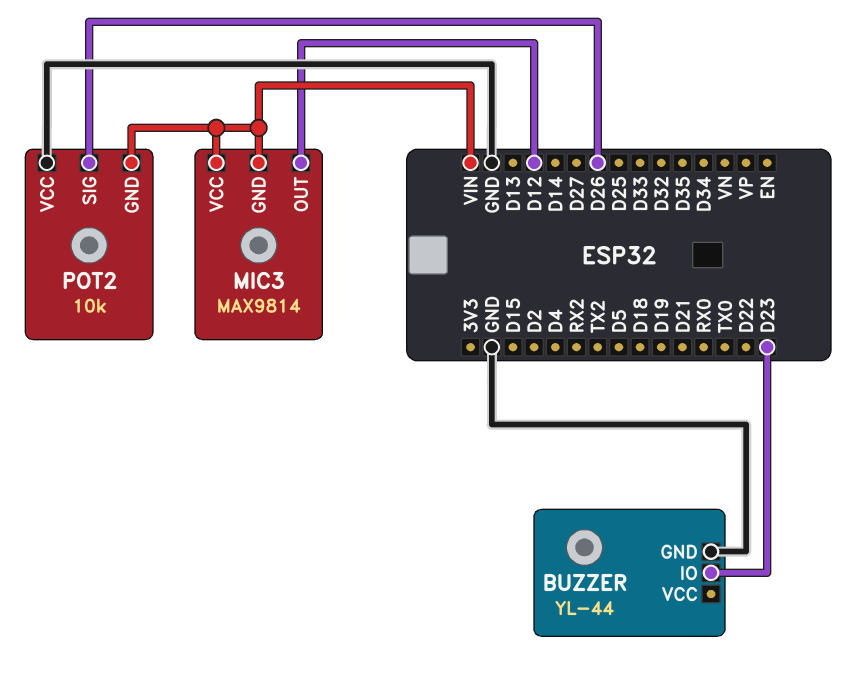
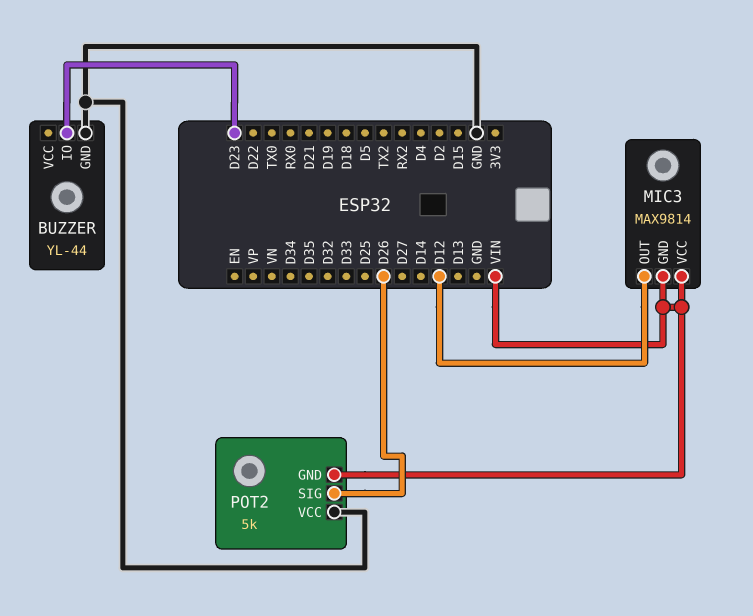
POT2: 10k -> 5k

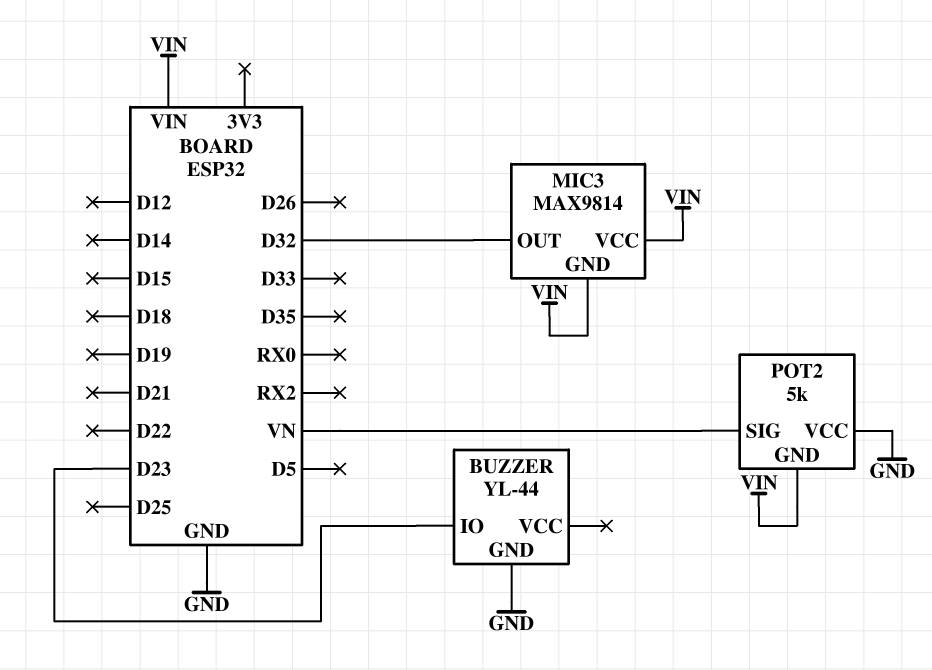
MIC3 pin OUT: D12 -> D32
POT2 pin SIG: D26 -> VN

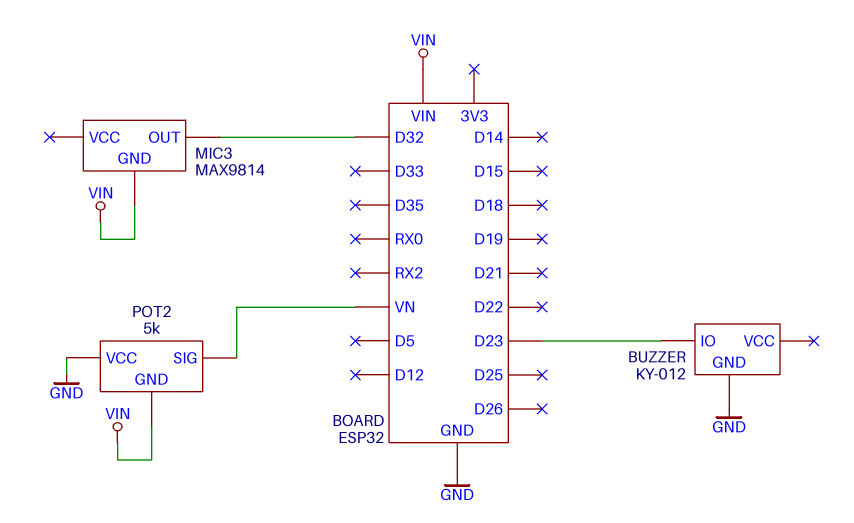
BUZZER: YL-44 -> KY-012
MIC3 pin VCC: VIN -> none

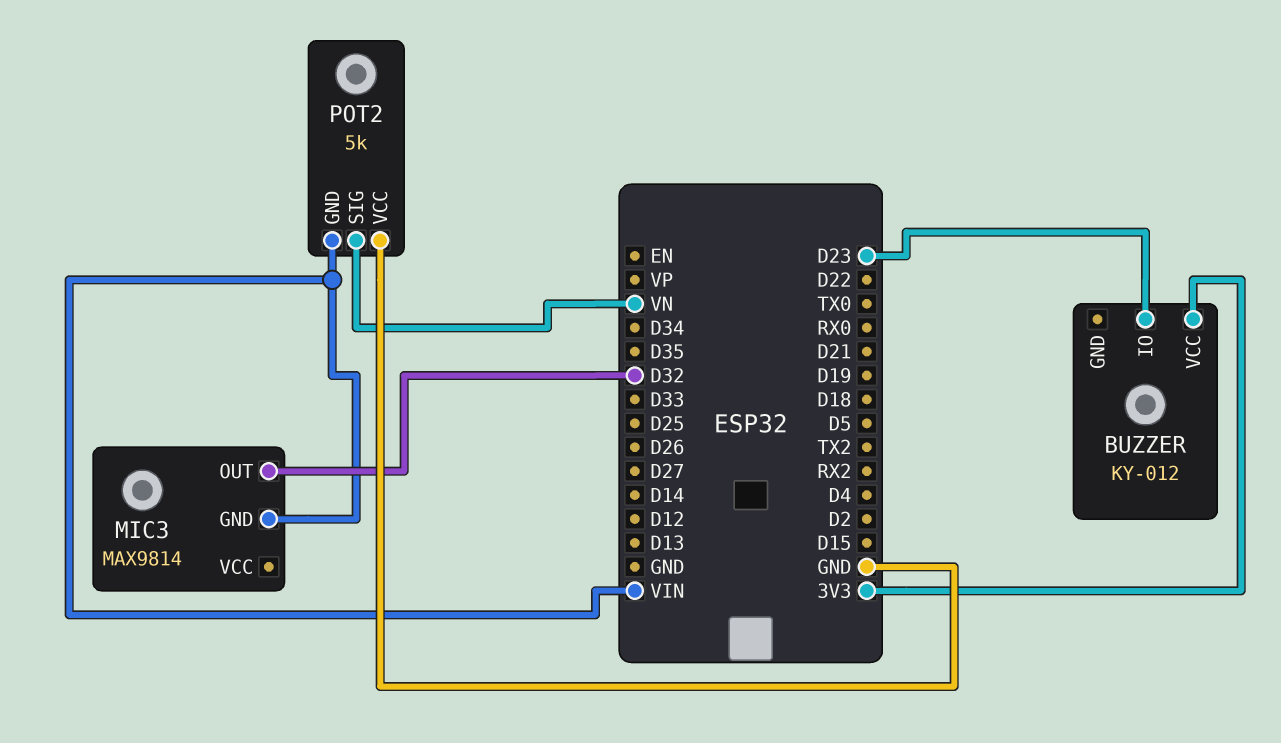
BUZZER pin GND: GND -> none
BUZZER pin VCC: none -> 3V3

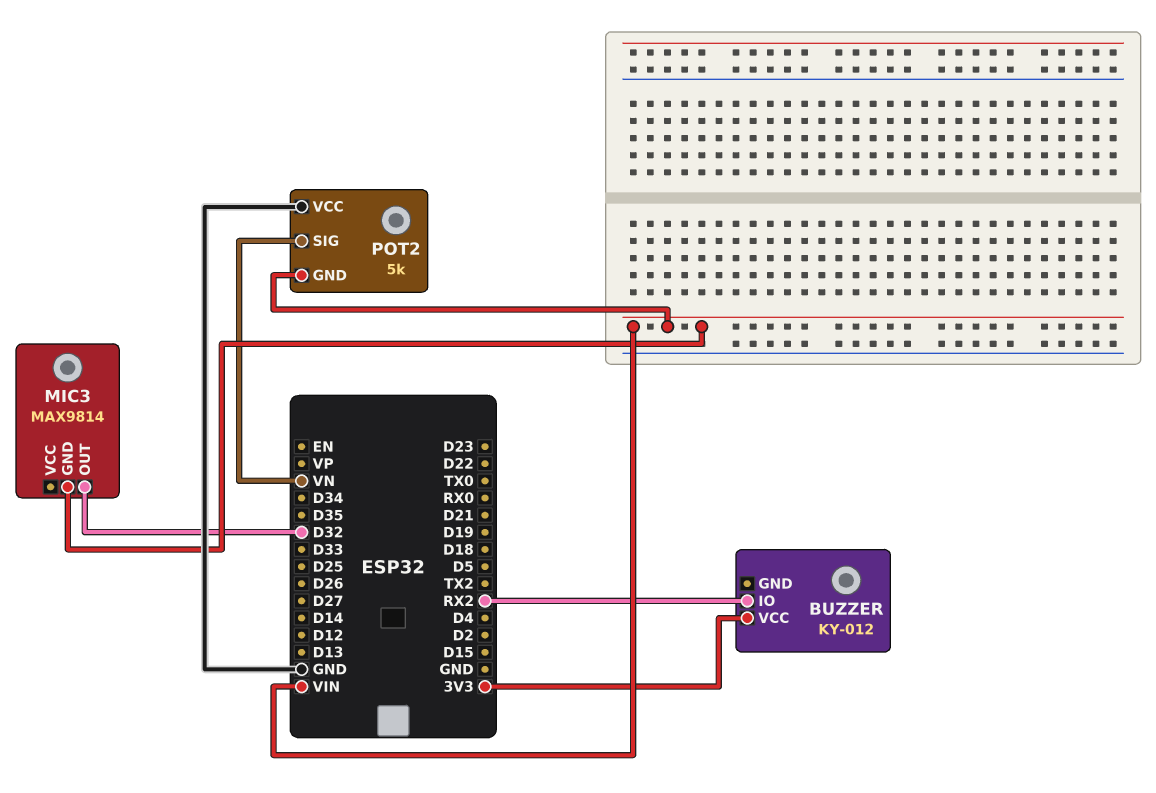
BUZZER pin IO: D23 -> RX2

